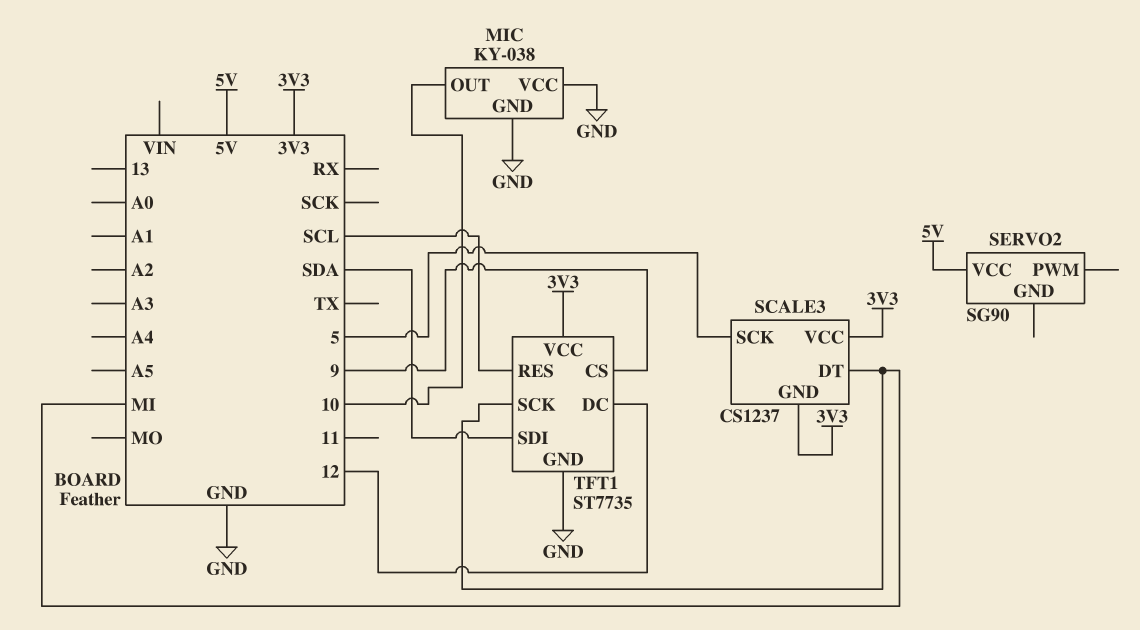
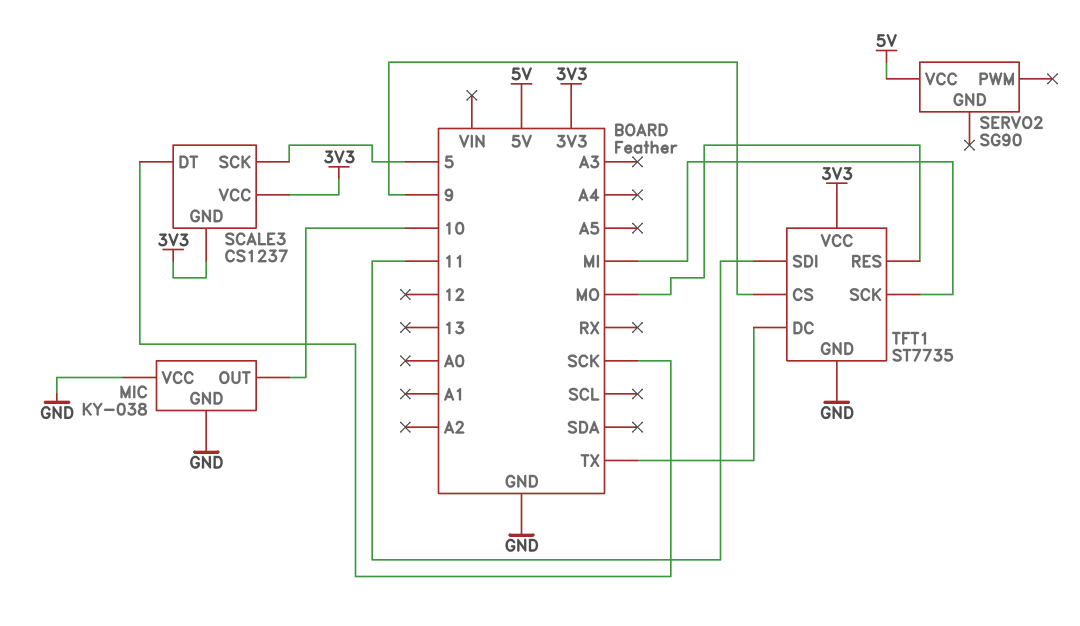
SCALE3 pin DT: MI -> SCK
TFT1 pin DC: 12 -> TX
TFT1 pin RES: SCL -> MO
TFT1 pin SDI: SDA -> 11

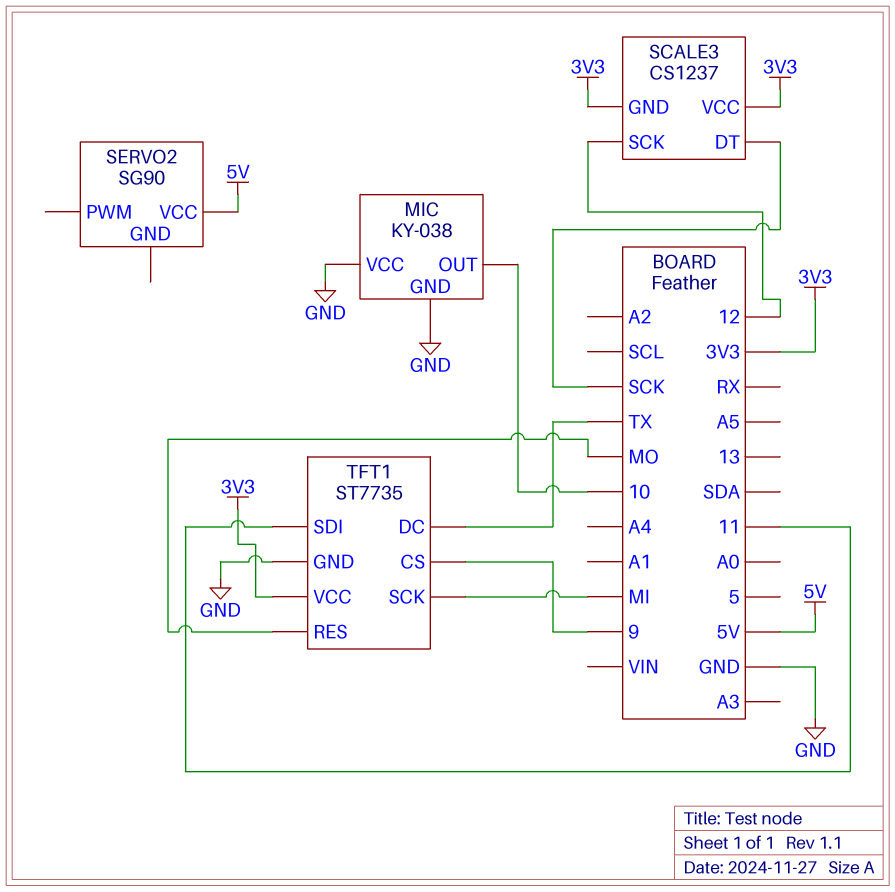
SCALE3 pin SCK: 5 -> 12

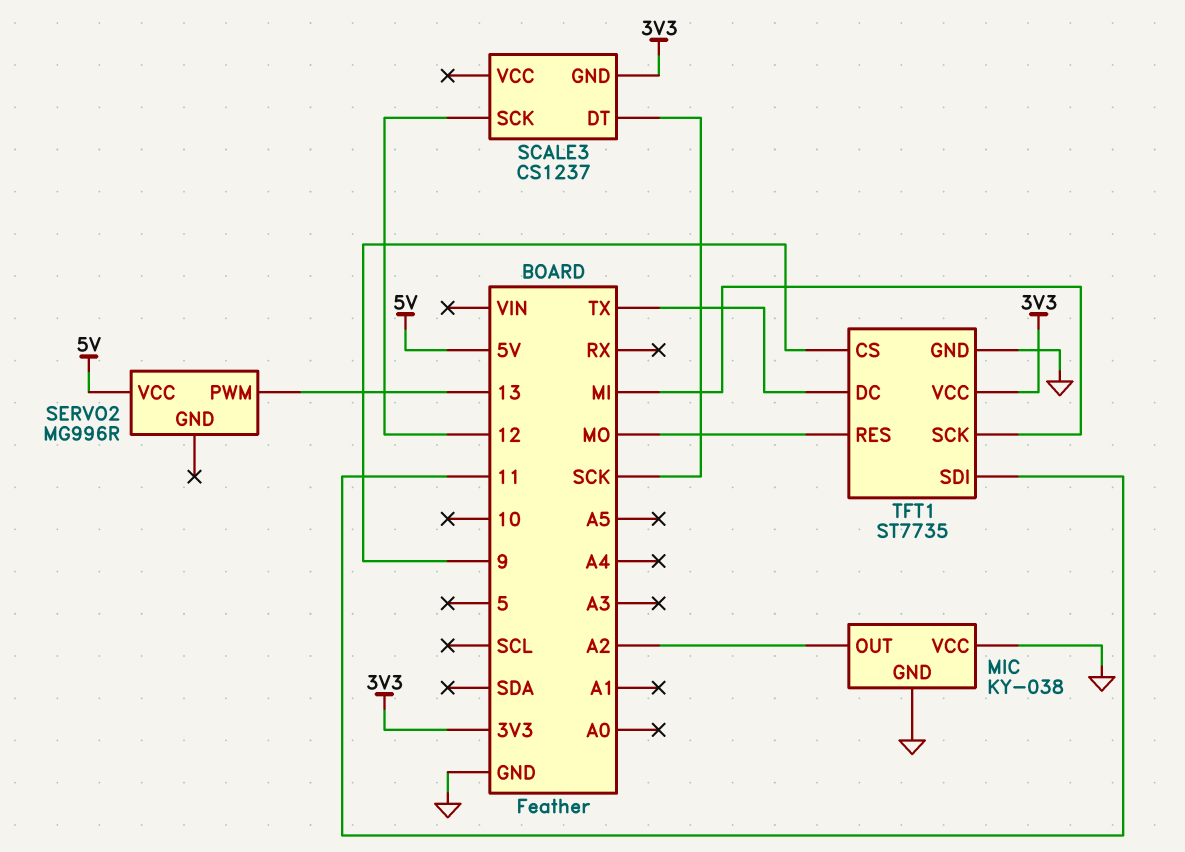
MIC pin OUT: 10 -> A2
SCALE3 pin VCC: 3V3 -> none
SERVO2: SG90 -> MG996R
SERVO2 pin PWM: none -> 13

